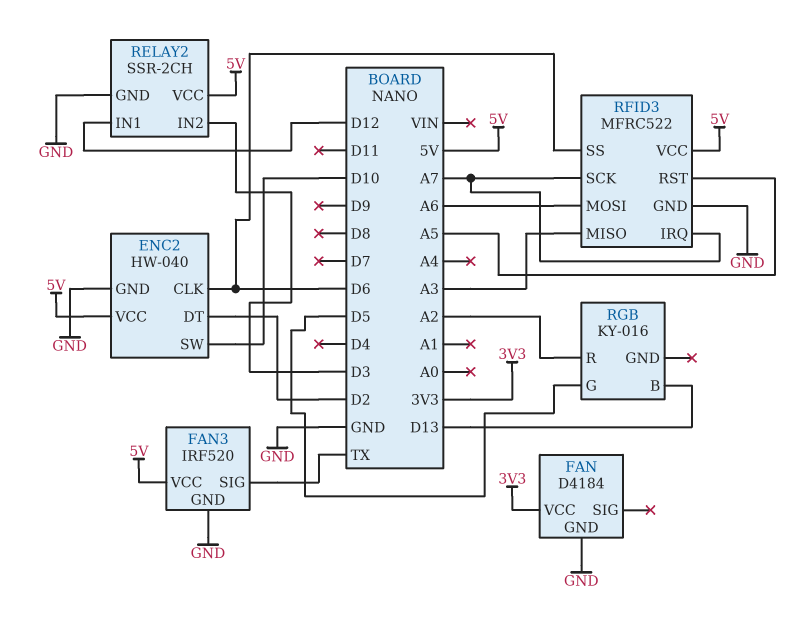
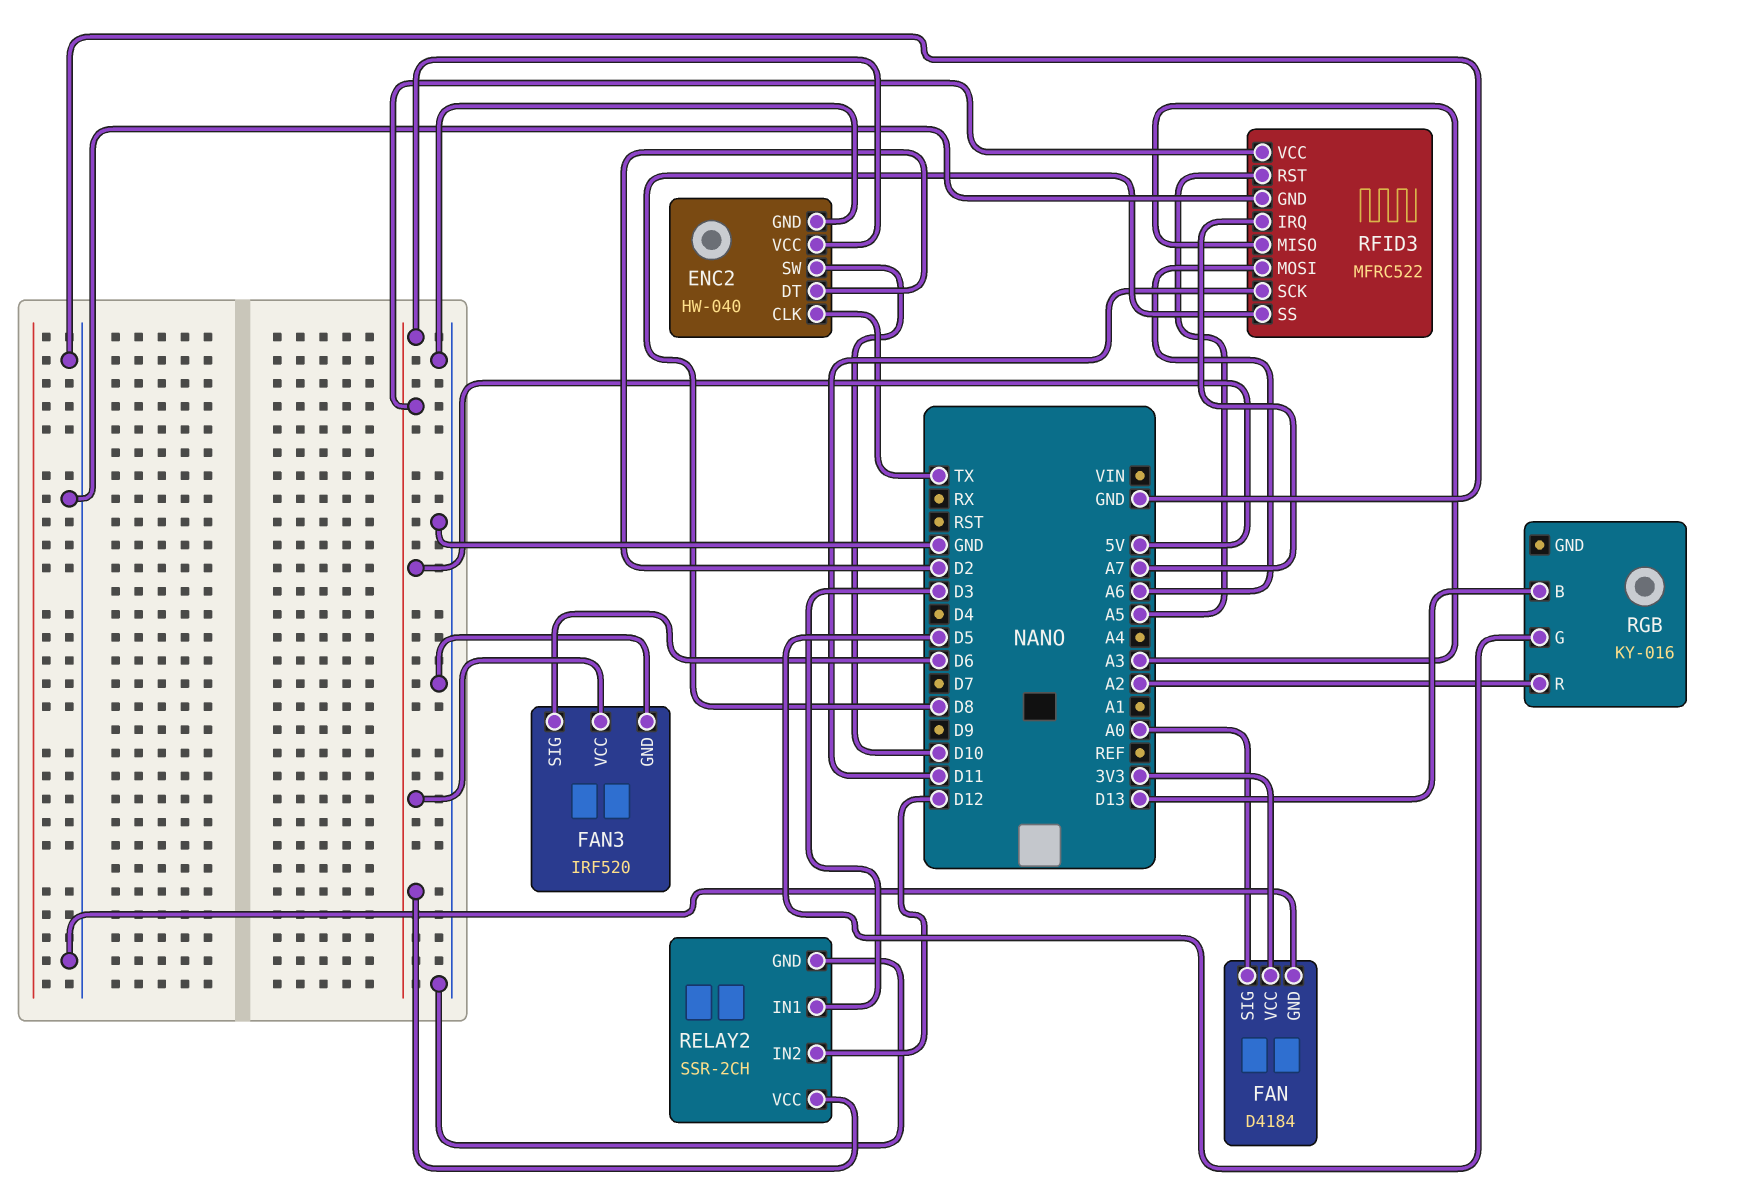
ENC2 pin CLK: D6 -> TX
FAN pin SIG: none -> A0
FAN3 pin SIG: TX -> D6
RELAY2 pin IN1: D12 -> D3
RELAY2 pin IN2: D3 -> D12
RFID3 pin SCK: A7 -> D11
RFID3 pin SS: D6 -> D8

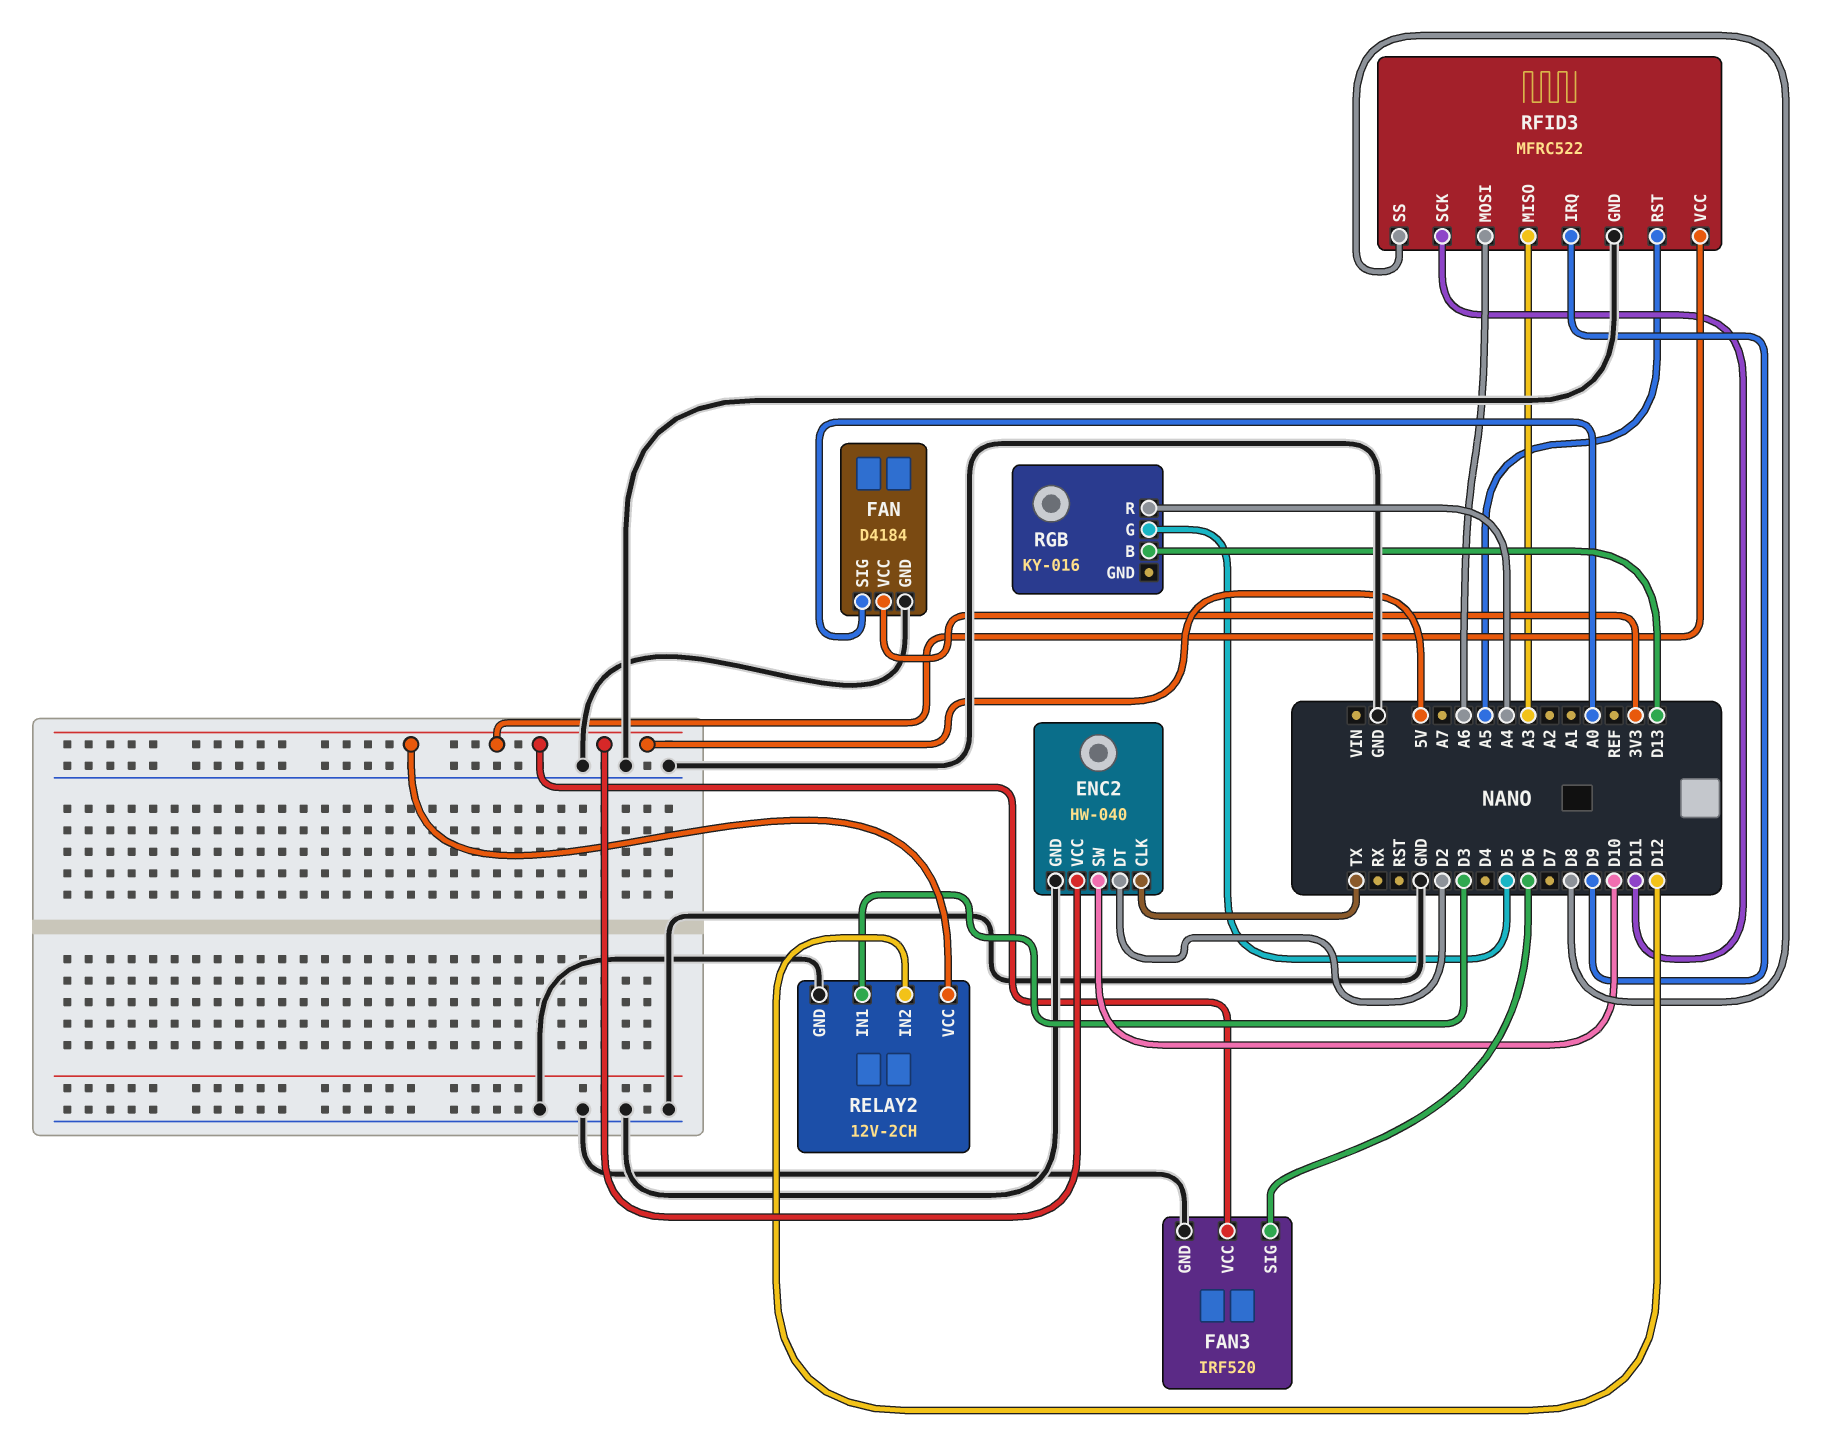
RELAY2: SSR-2CH -> 12V-2CH
RFID3 pin IRQ: A7 -> D9
RGB pin R: A2 -> A4

